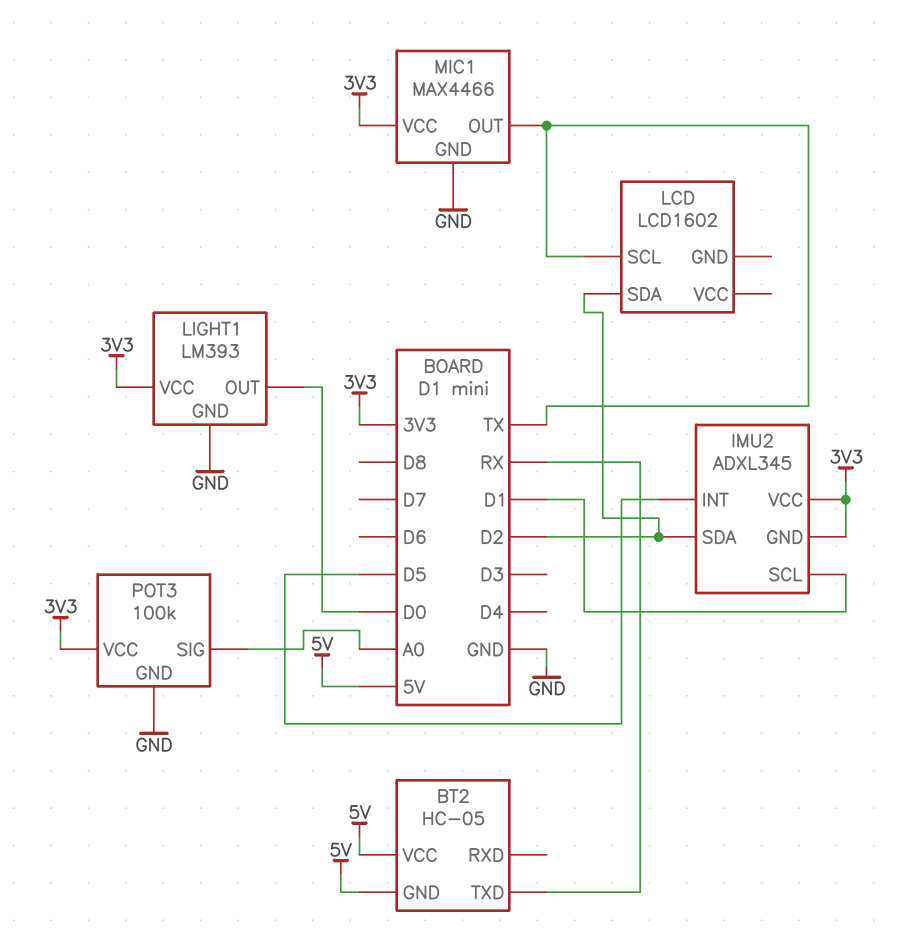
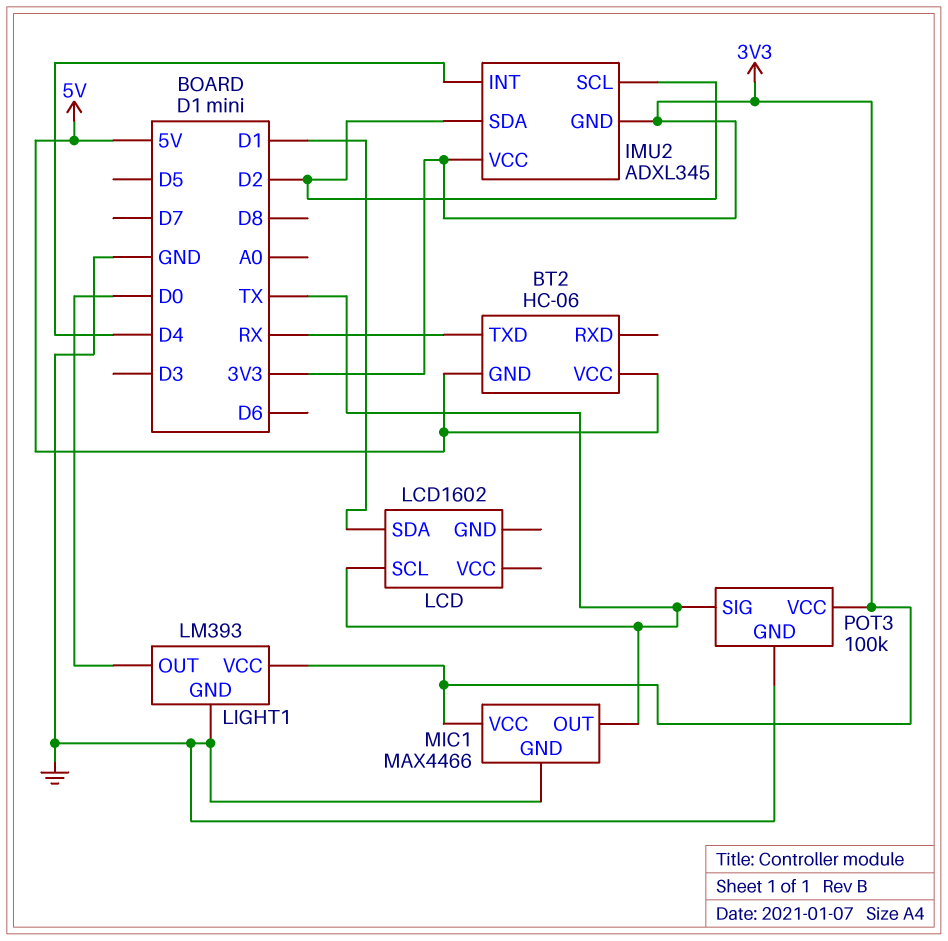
BT2: HC-05 -> HC-06
IMU2 pin INT: D5 -> D4
IMU2 pin SCL: D1 -> D2
LCD pin SDA: D2 -> D1
POT3 pin SIG: A0 -> TX

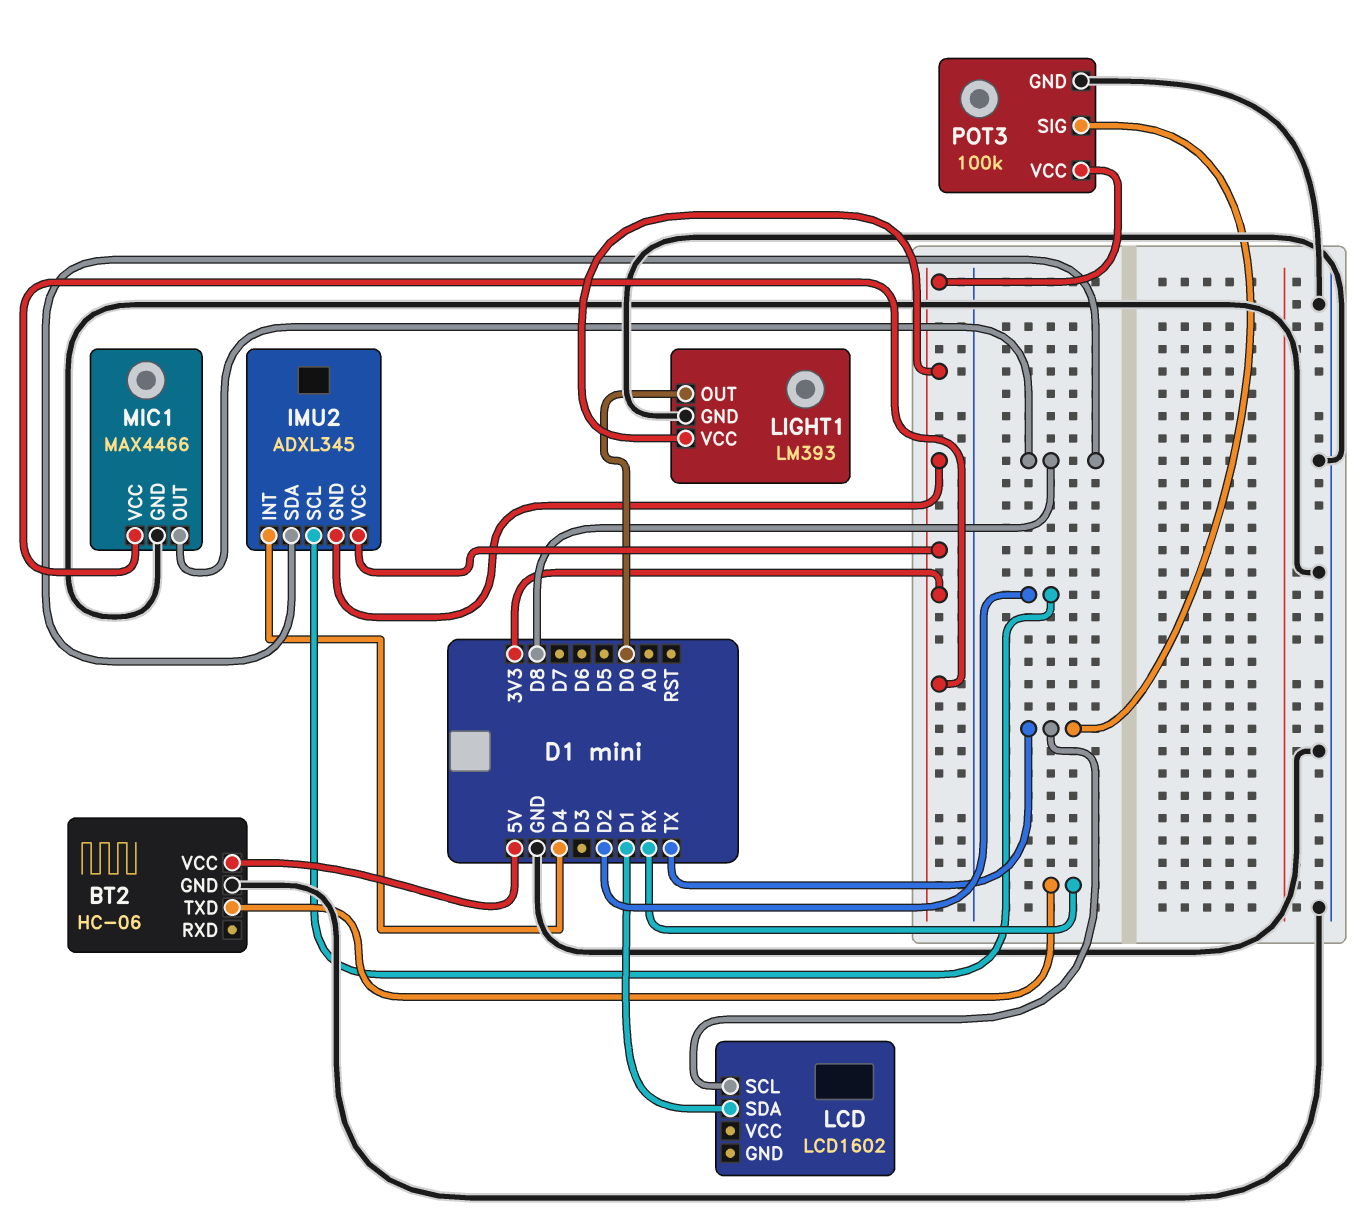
BT2 pin GND: 5V -> GND
IMU2 pin SDA: D2 -> D8
MIC1 pin OUT: TX -> D8

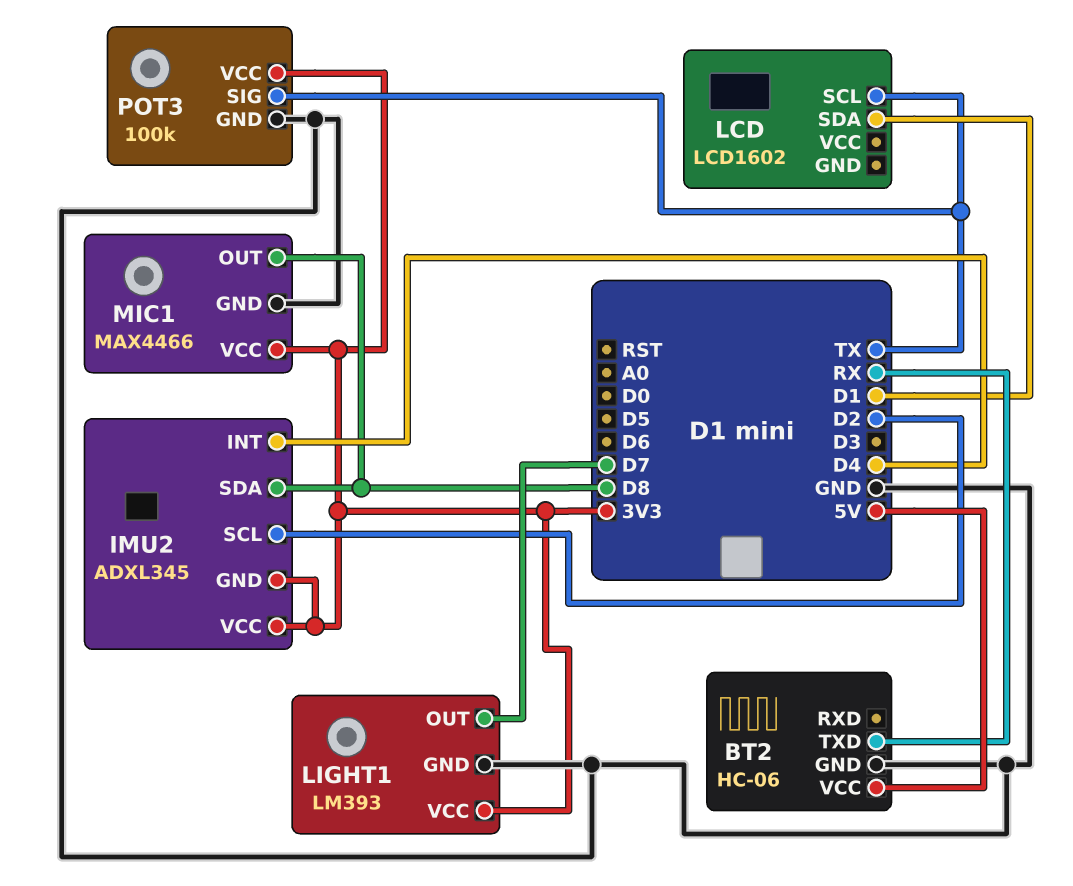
LIGHT1 pin OUT: D0 -> D7

